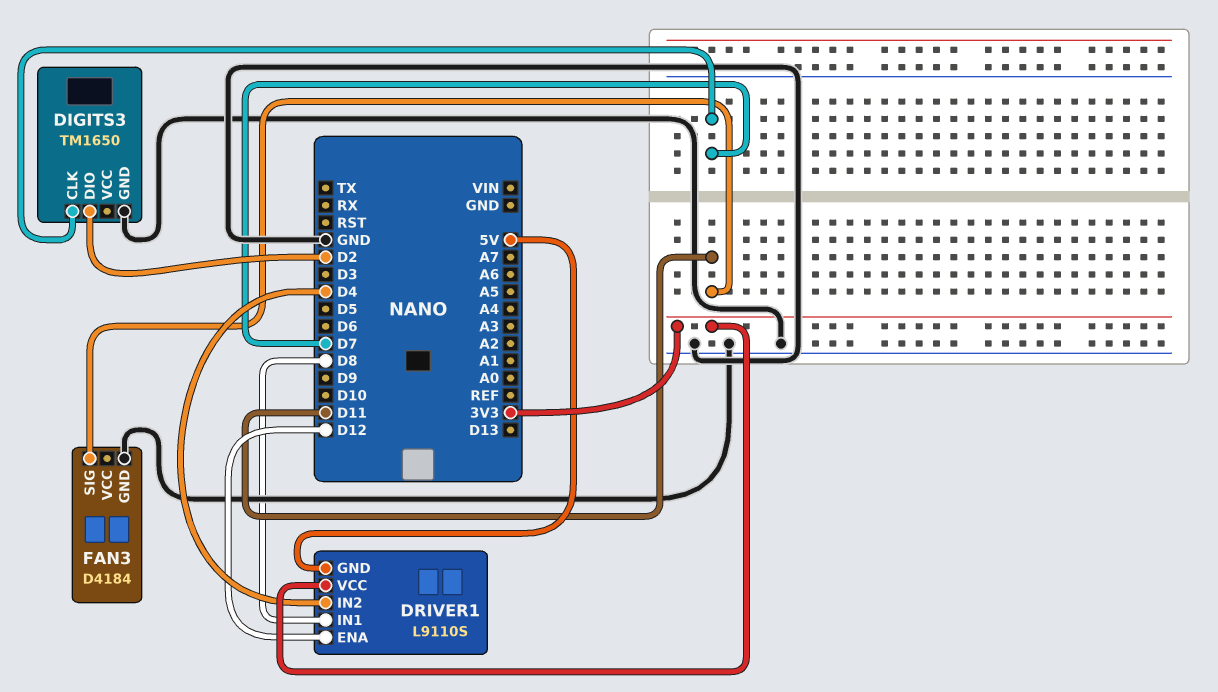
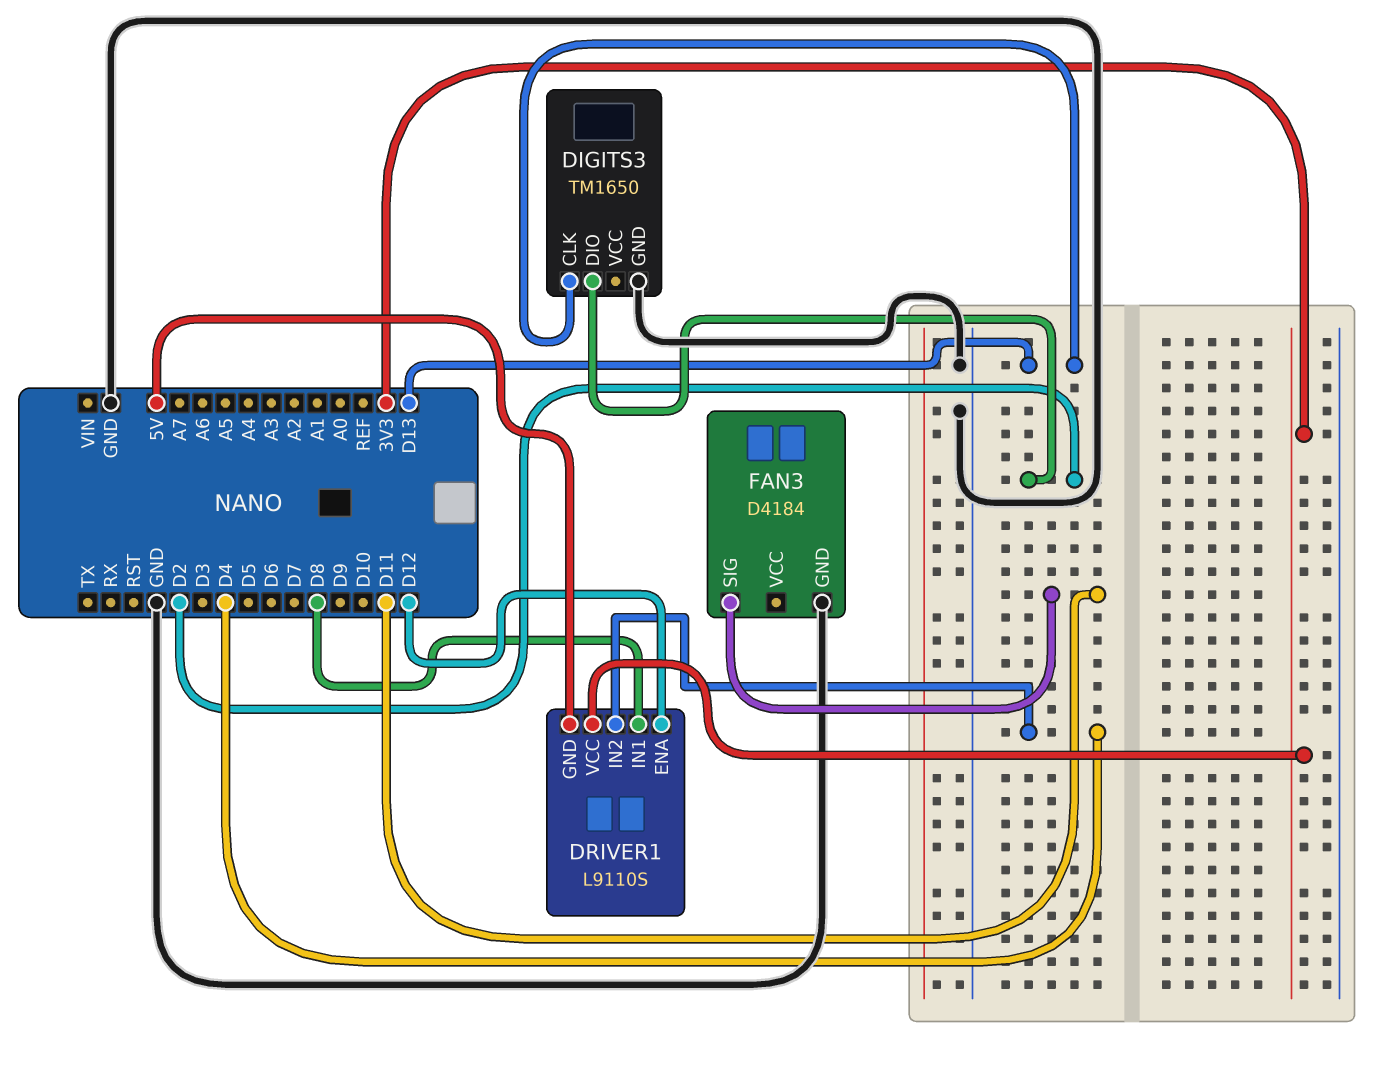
DIGITS3 pin CLK: D7 -> D13

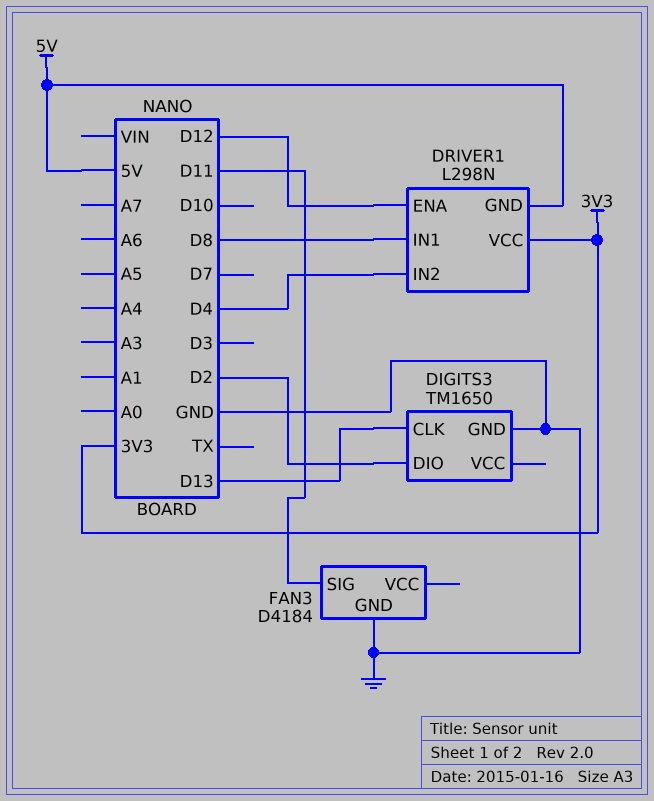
DRIVER1: L9110S -> L298N

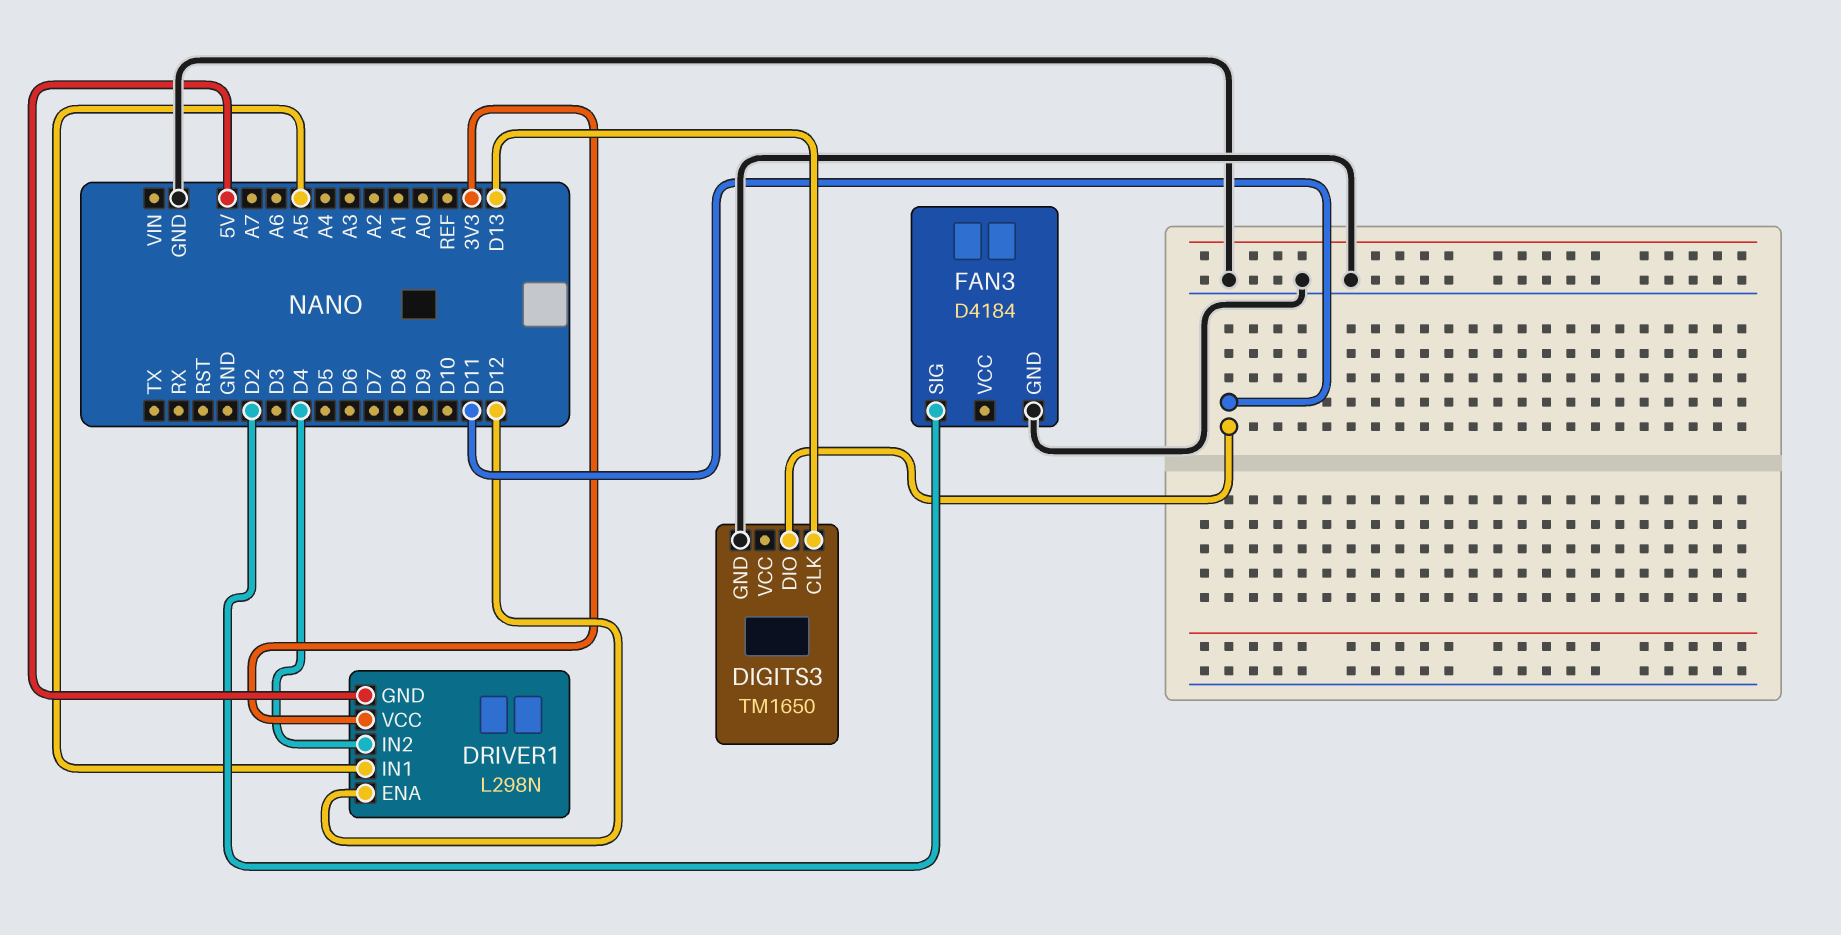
DIGITS3 pin DIO: D2 -> D11
DRIVER1 pin IN1: D8 -> A5
FAN3 pin SIG: D11 -> D2

